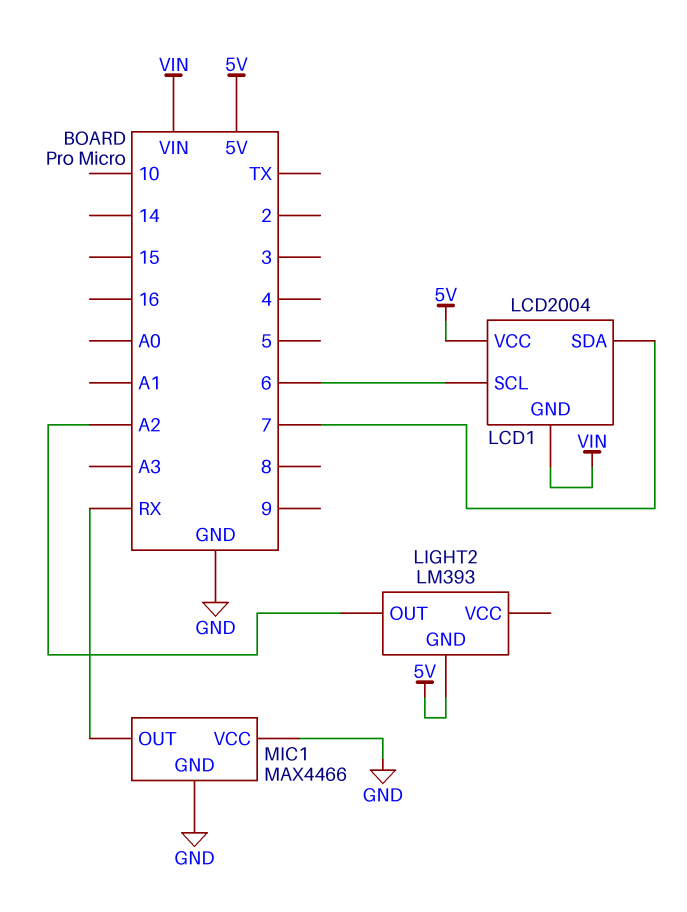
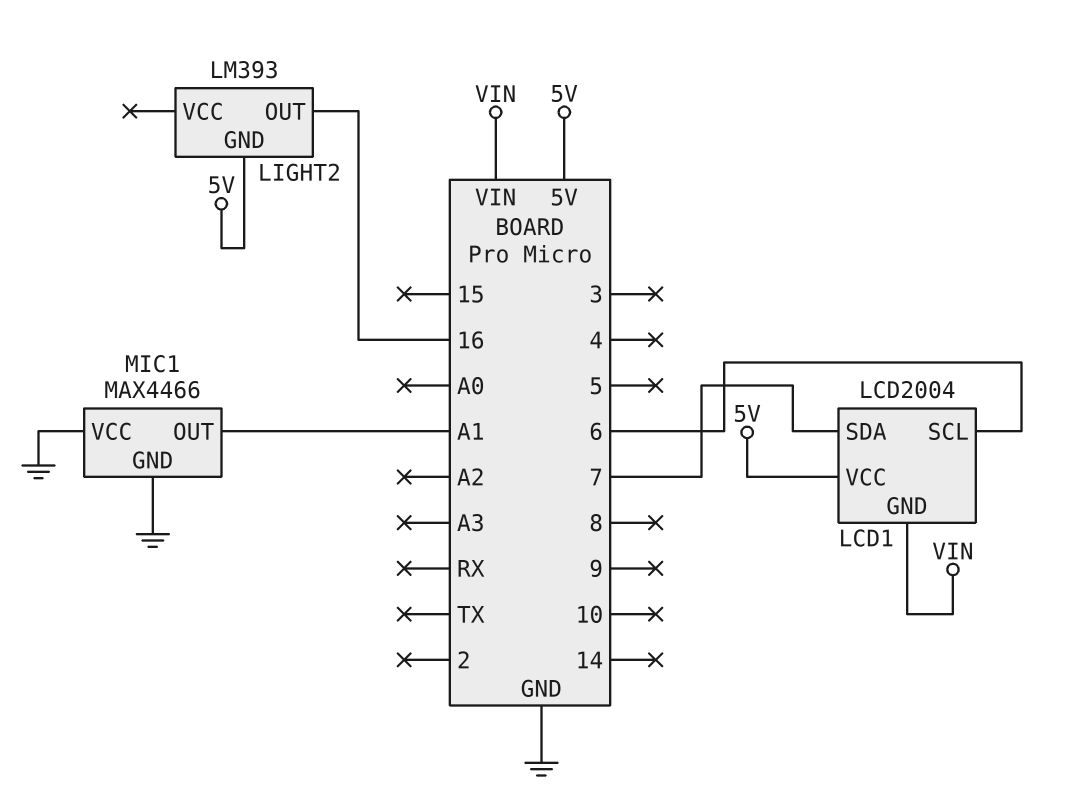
LIGHT2 pin OUT: A2 -> 16
MIC1 pin OUT: RX -> A1

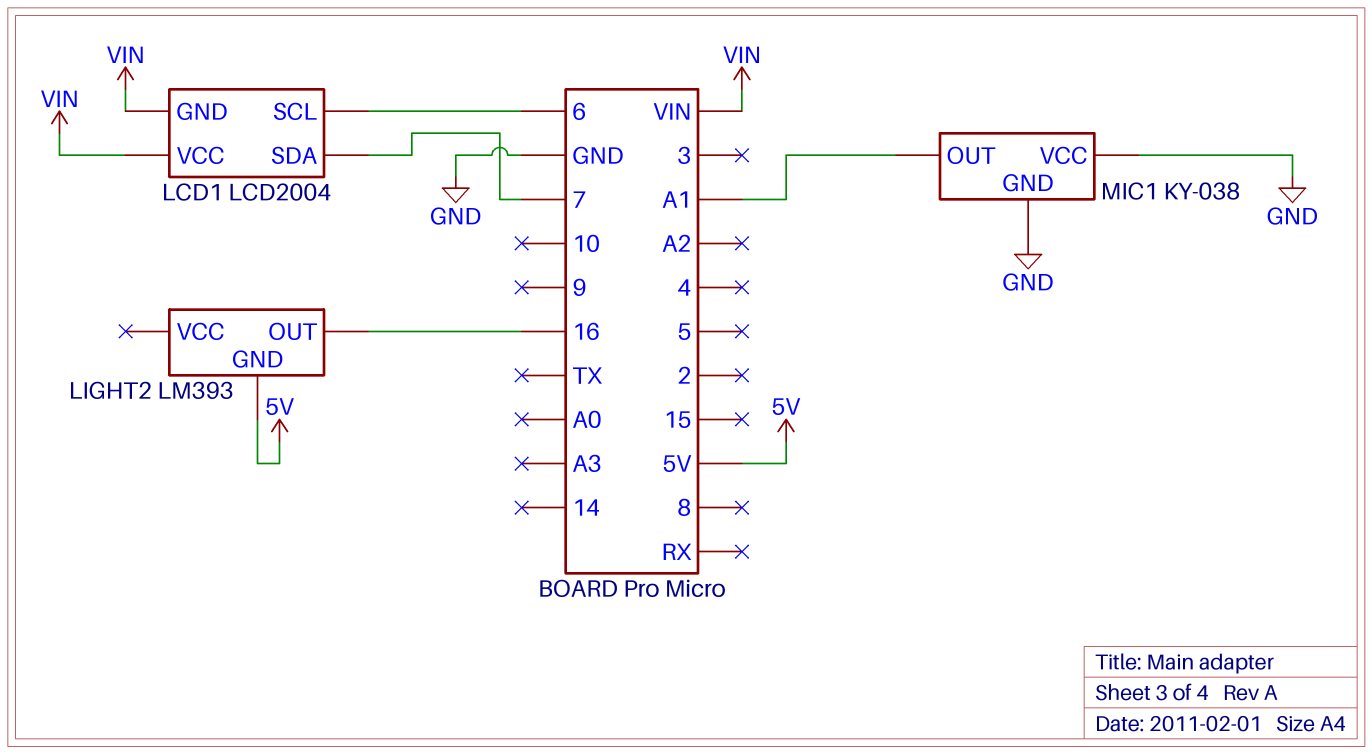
LCD1 pin VCC: 5V -> VIN
MIC1: MAX4466 -> KY-038

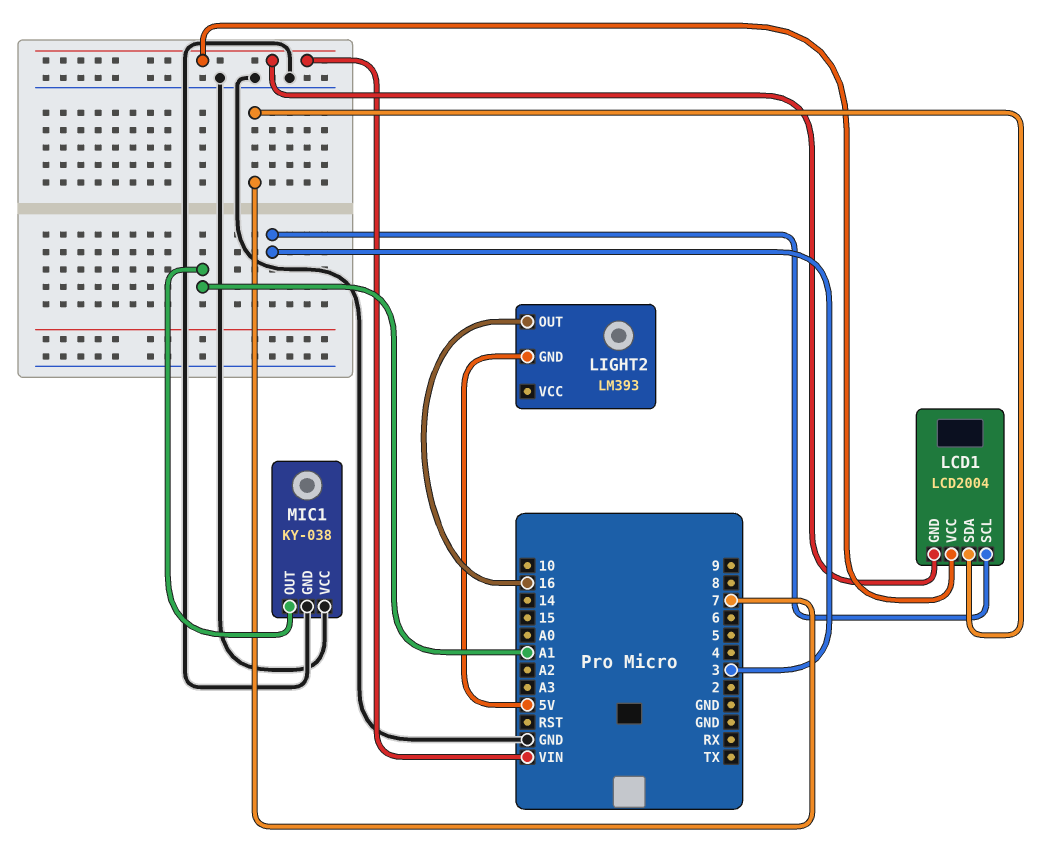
LCD1 pin SCL: 6 -> 3

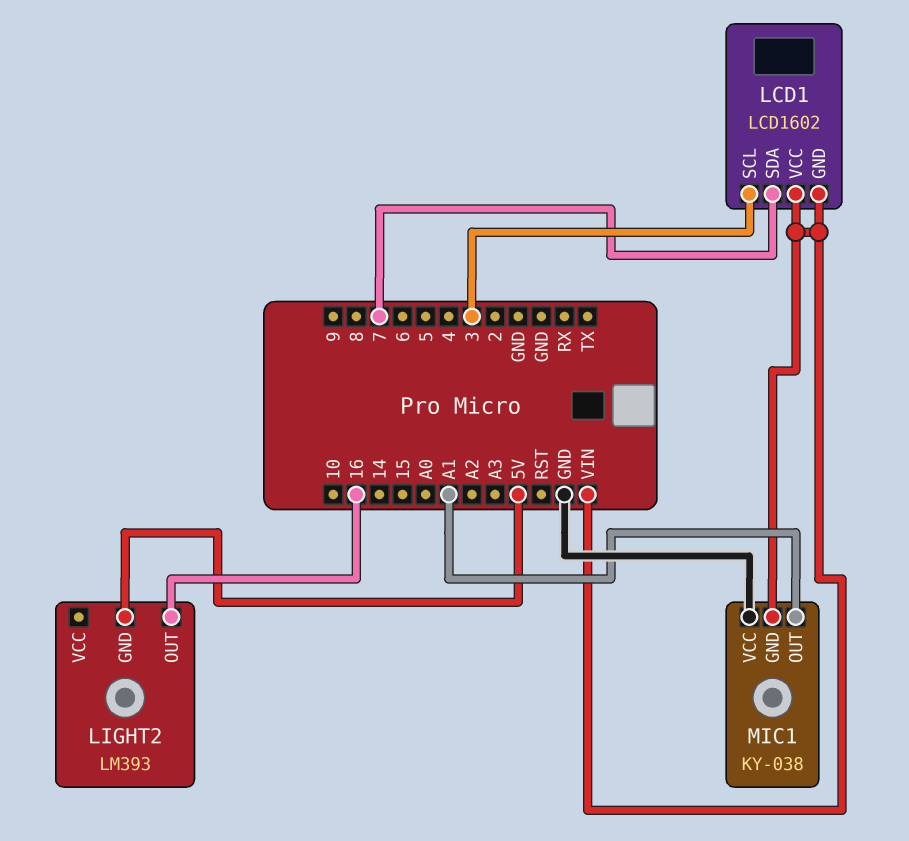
LCD1: LCD2004 -> LCD1602
MIC1 pin GND: GND -> VIN

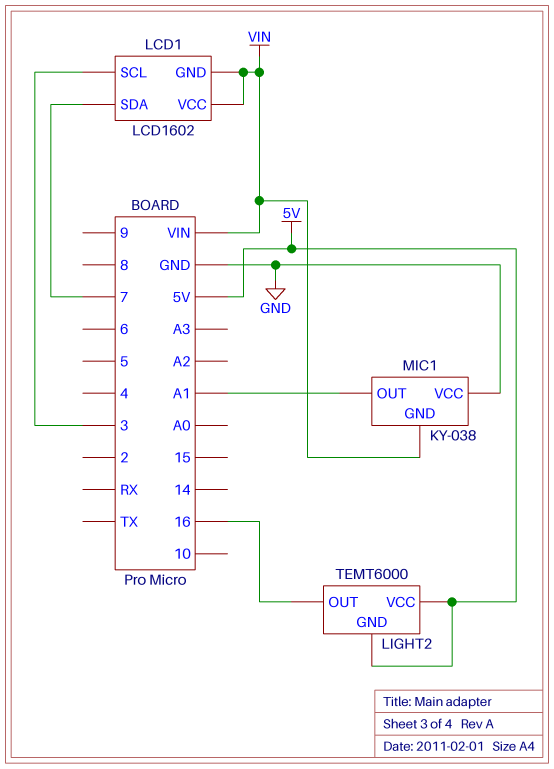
LIGHT2: LM393 -> TEMT6000
LIGHT2 pin VCC: none -> 5V

